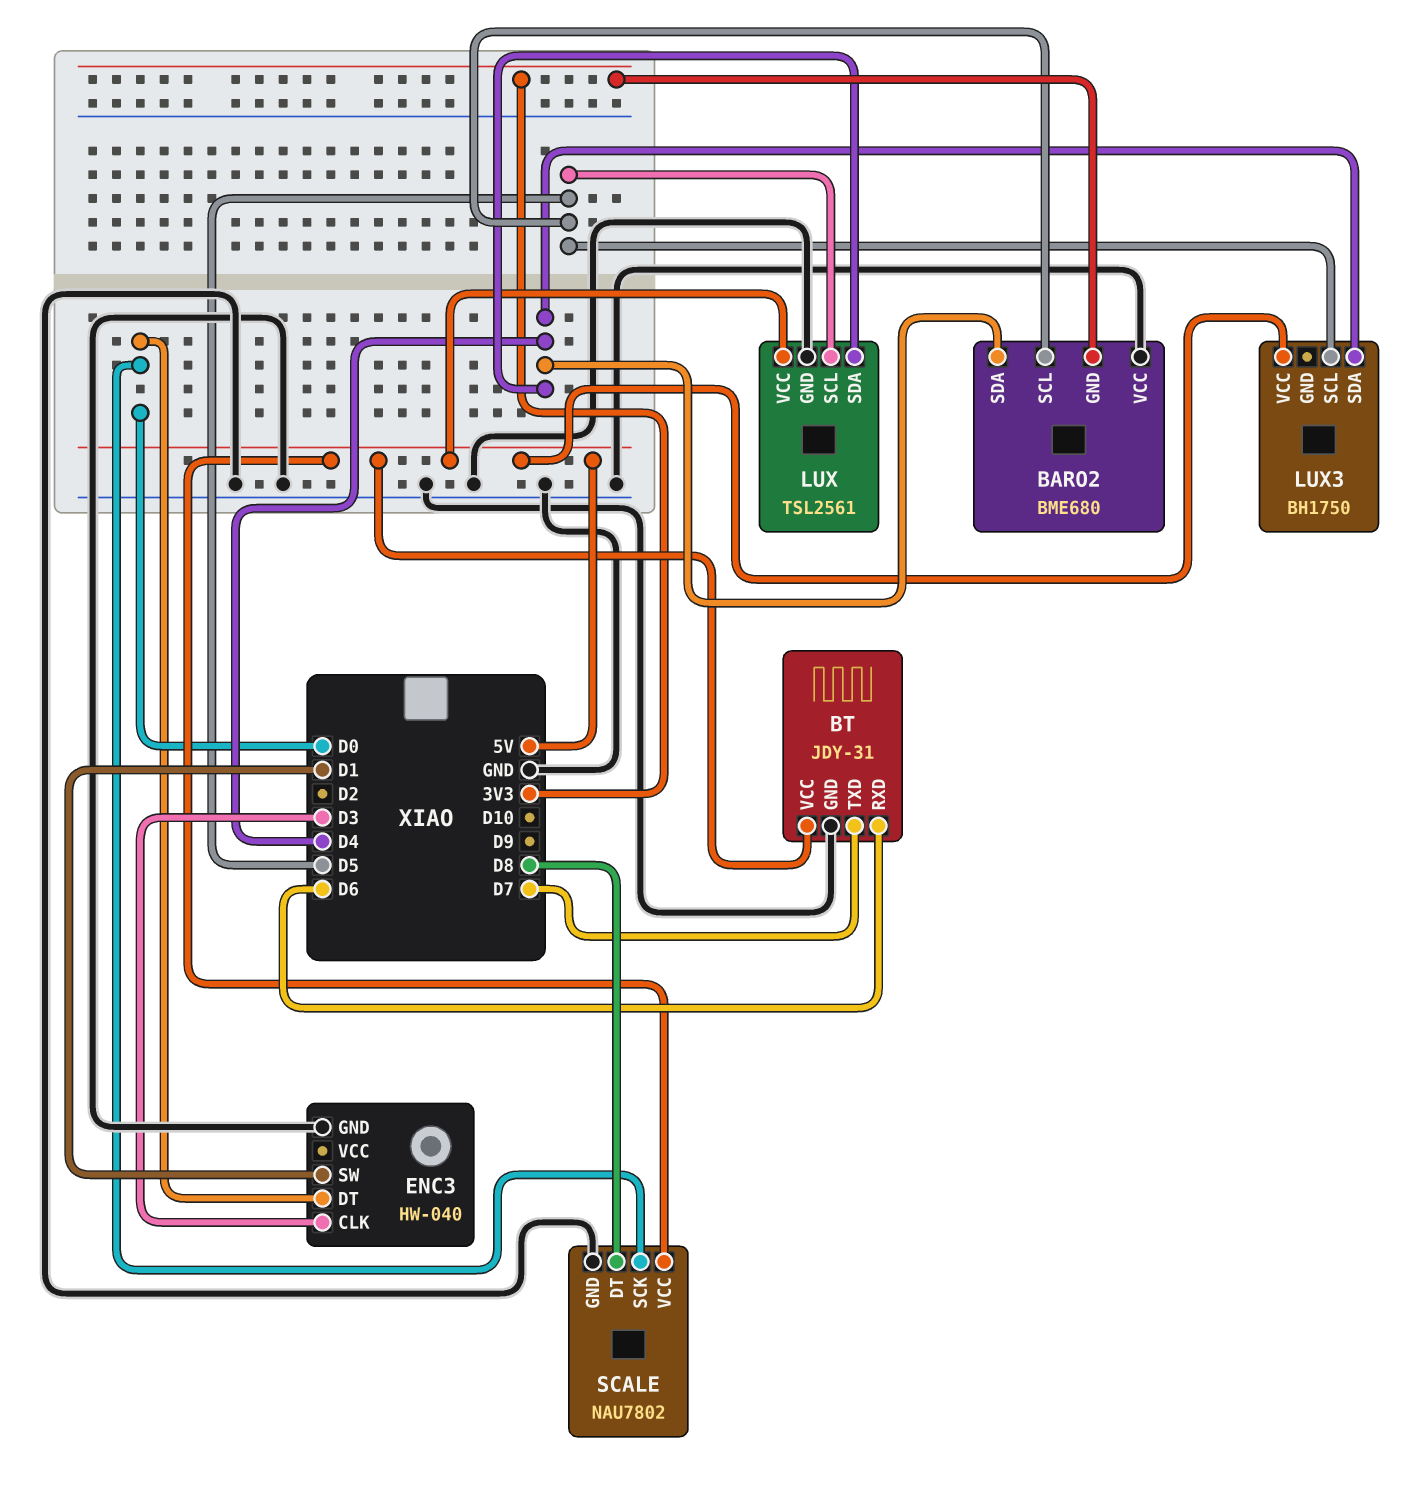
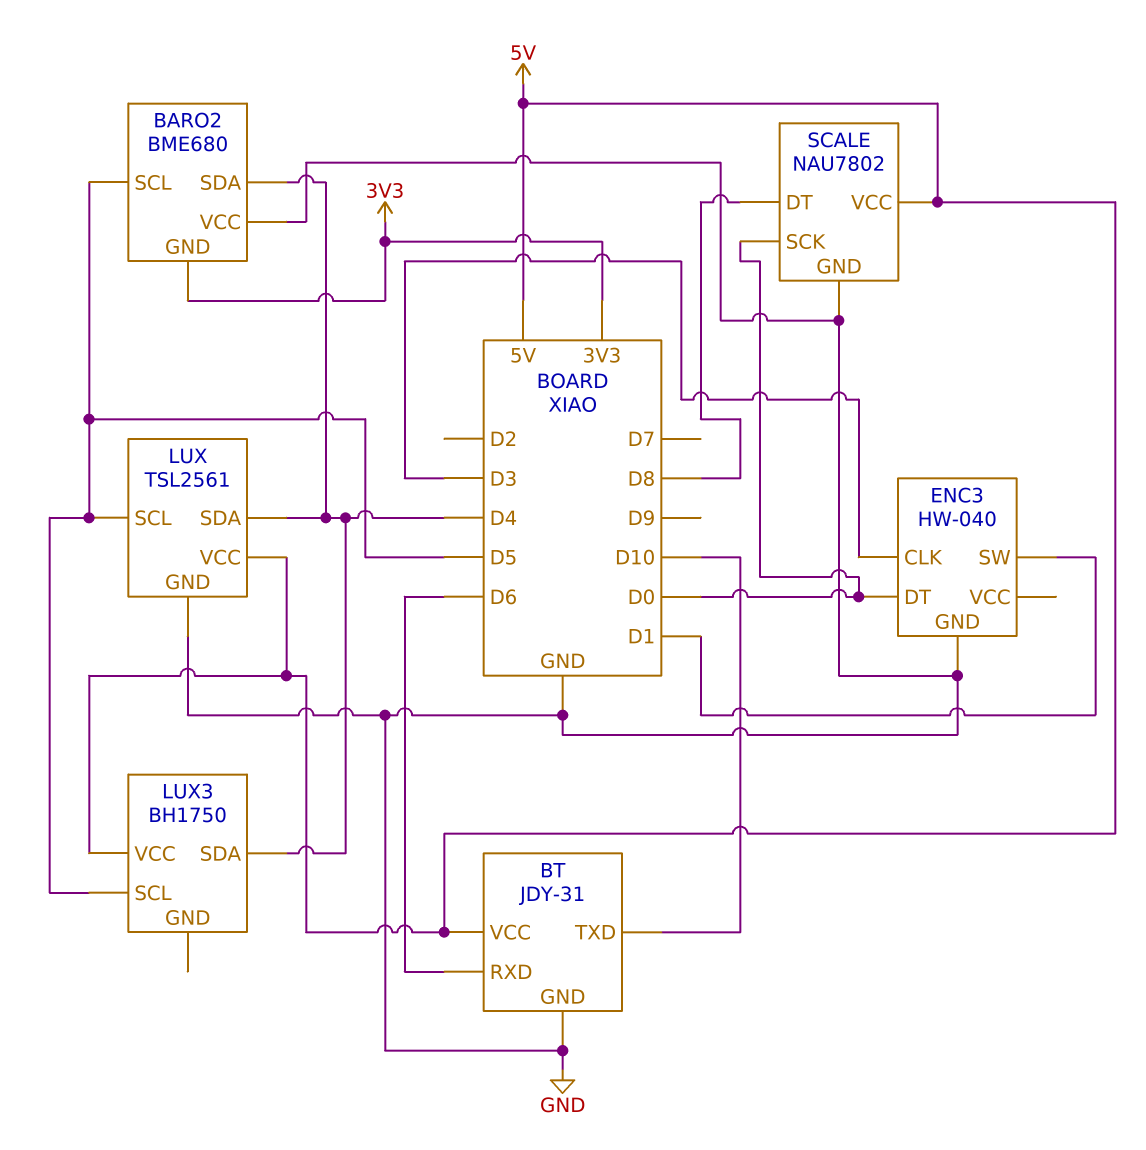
BT pin TXD: D7 -> D10

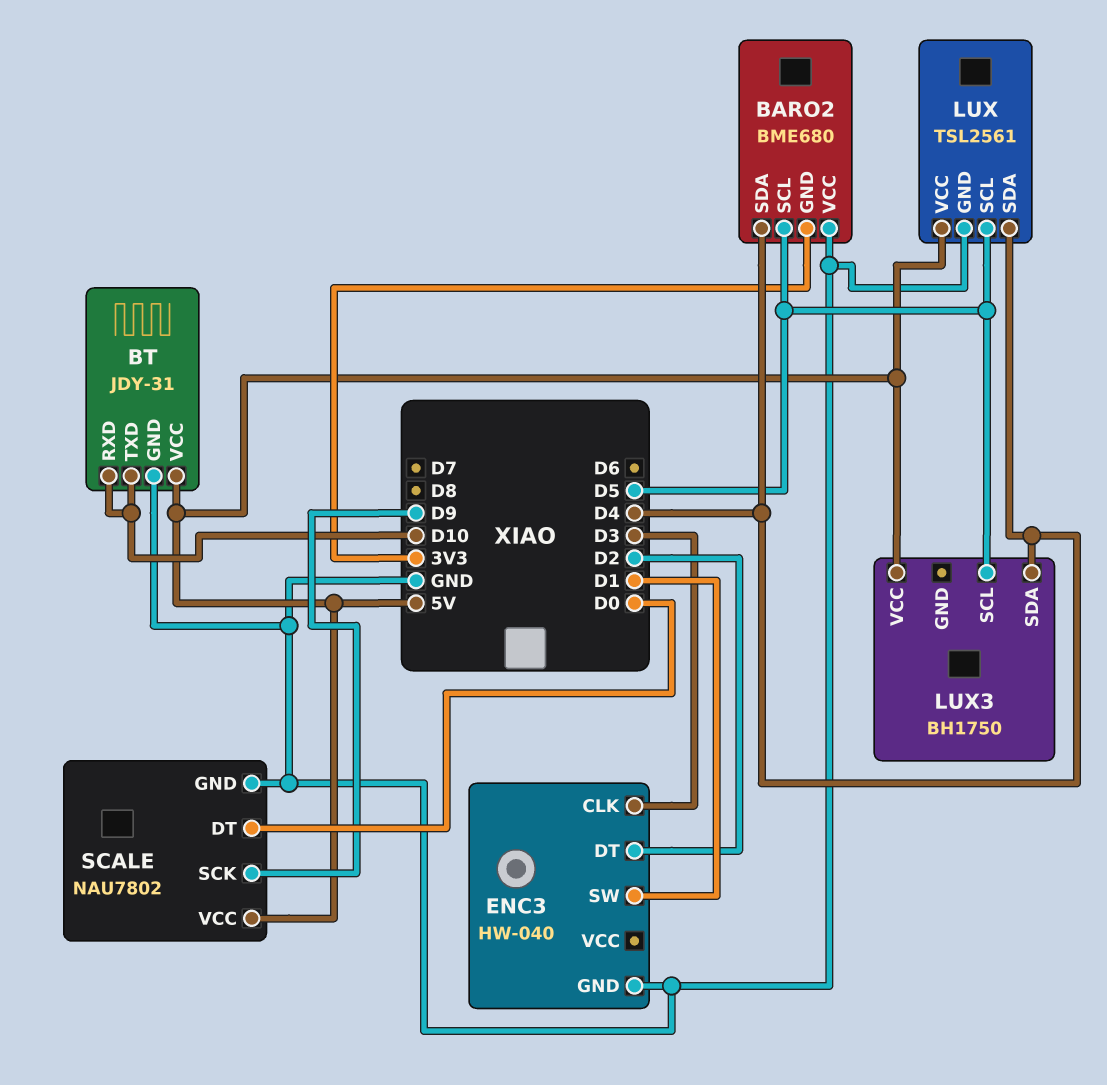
BT pin RXD: D6 -> D10
ENC3 pin DT: D0 -> D2
SCALE pin DT: D8 -> D0
SCALE pin SCK: D0 -> D9

